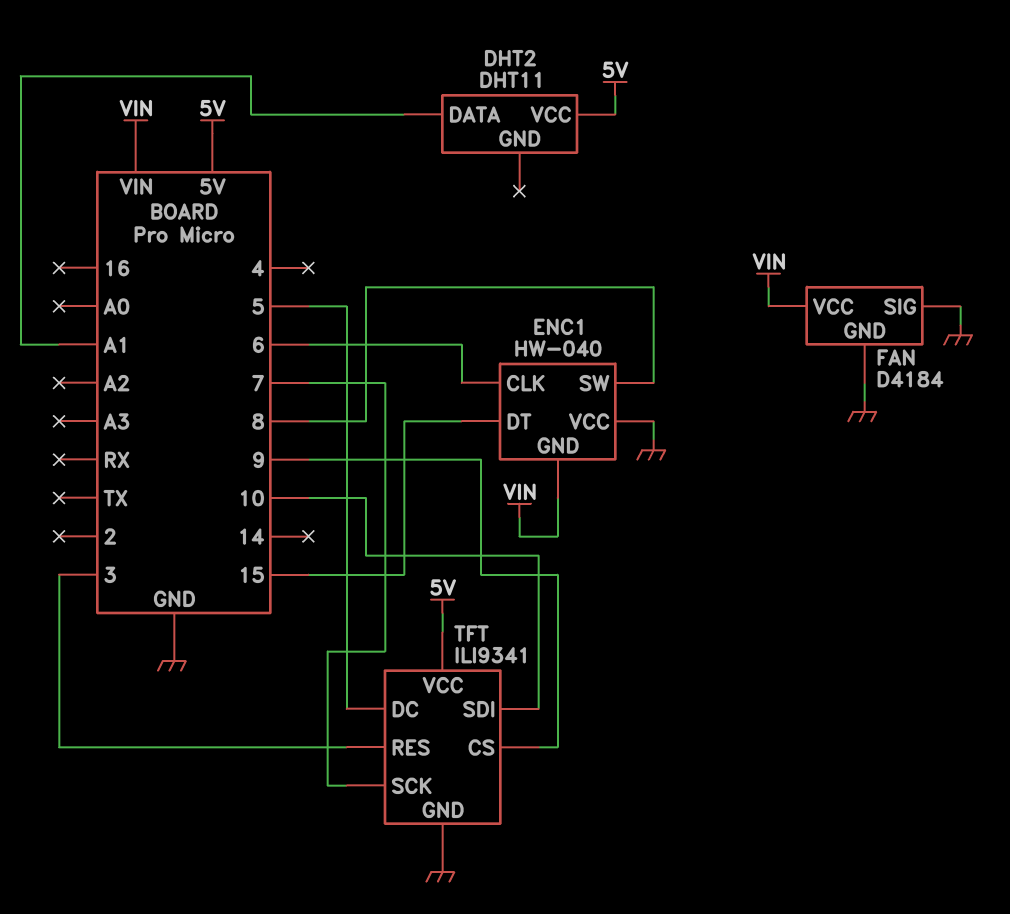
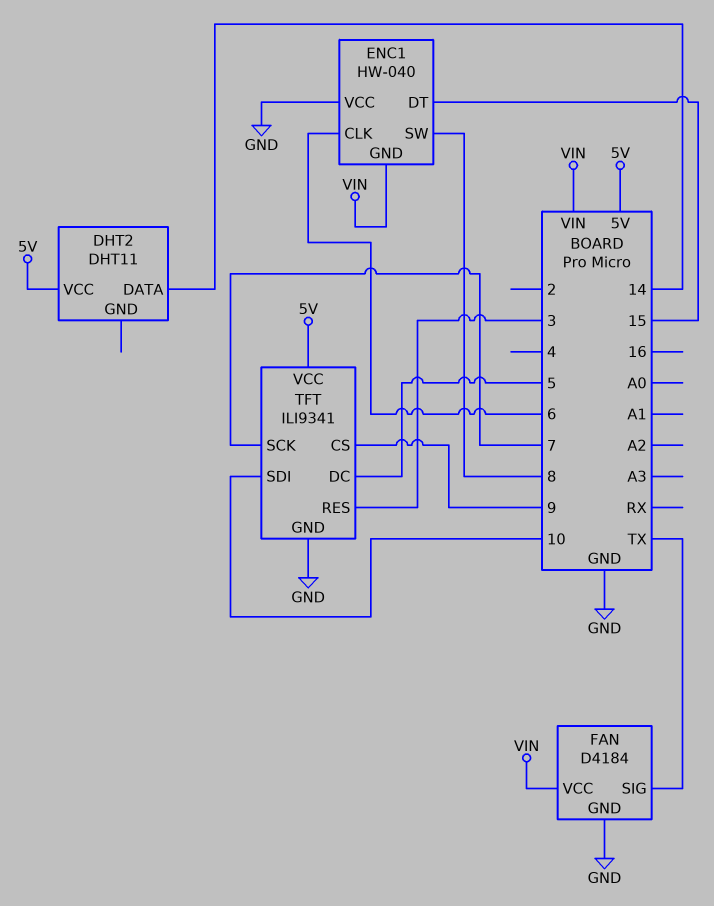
DHT2 pin DATA: A1 -> 14
FAN pin SIG: GND -> TX

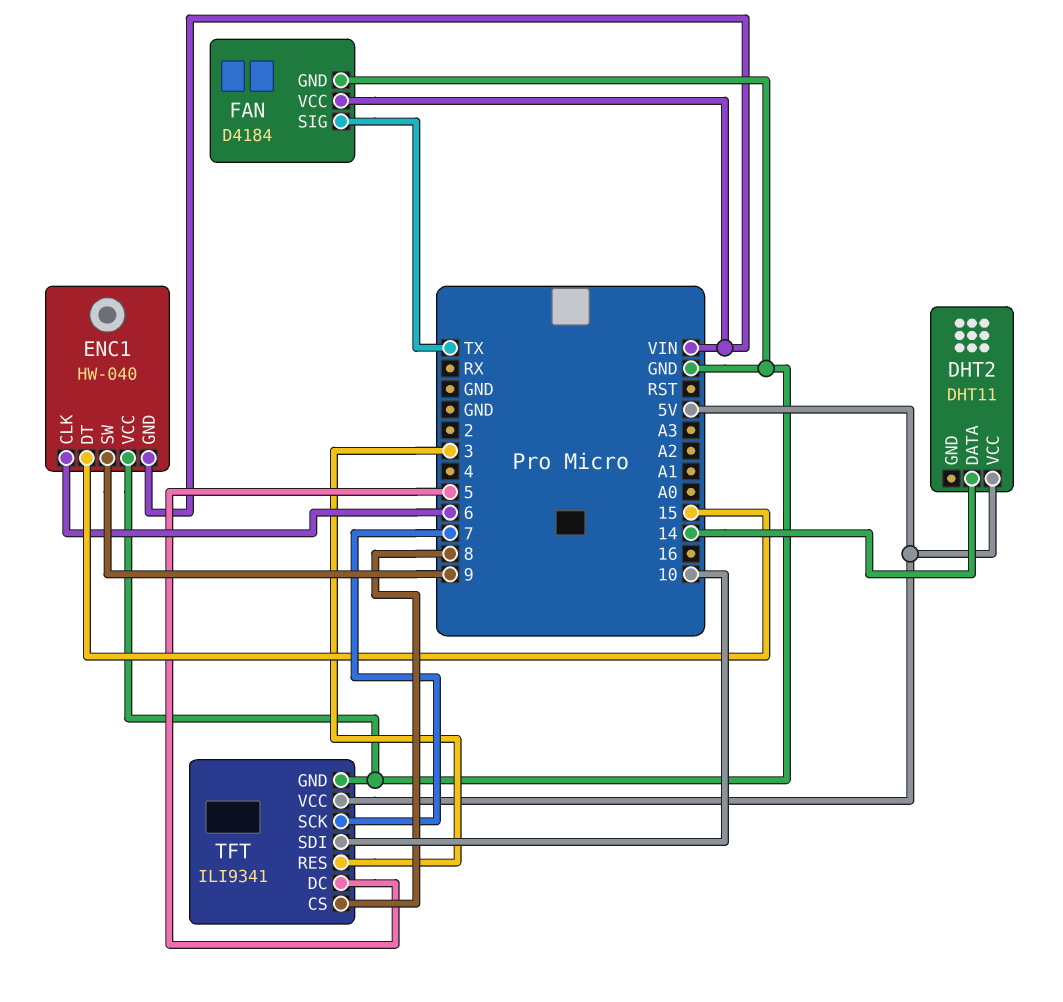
ENC1 pin SW: 8 -> 9
TFT pin CS: 9 -> 8

